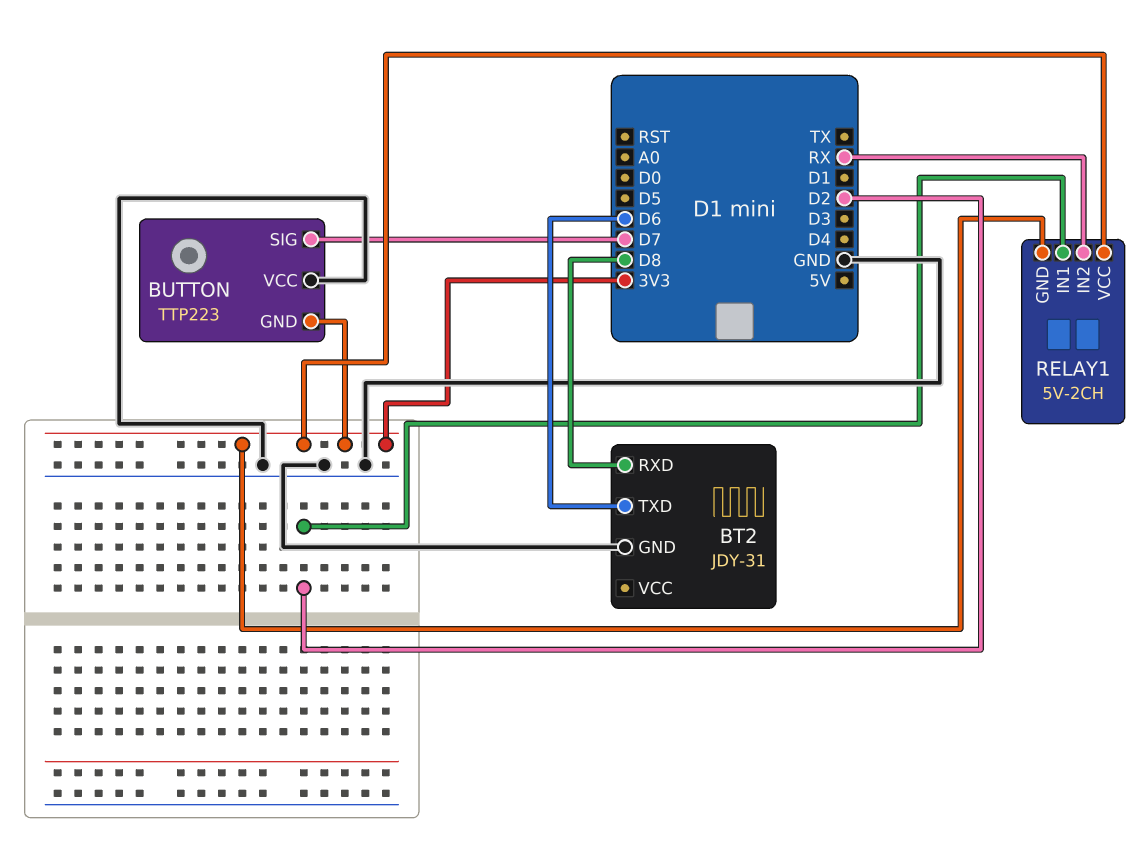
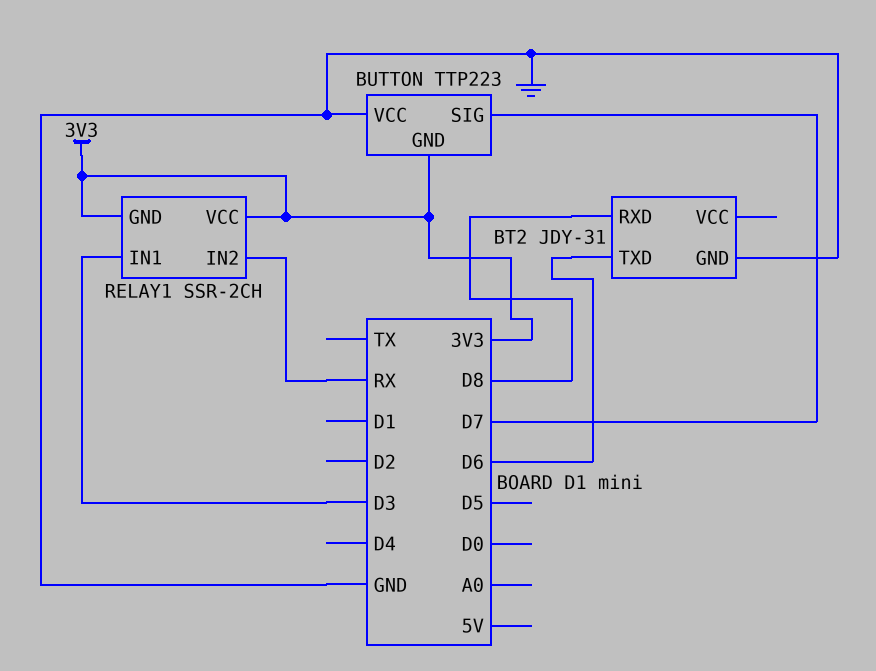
RELAY1: 5V-2CH -> SSR-2CH
RELAY1 pin IN1: D2 -> D3

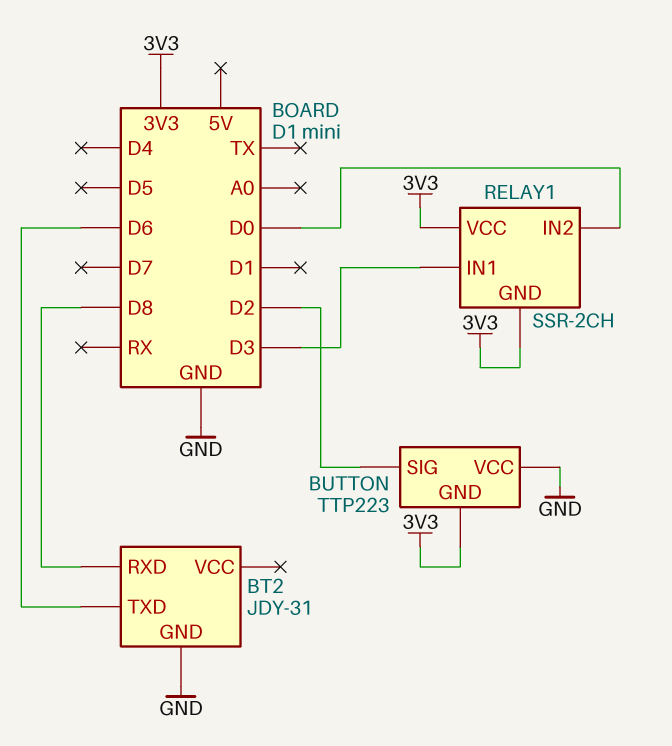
BUTTON pin SIG: D7 -> D2
RELAY1 pin IN2: RX -> D0

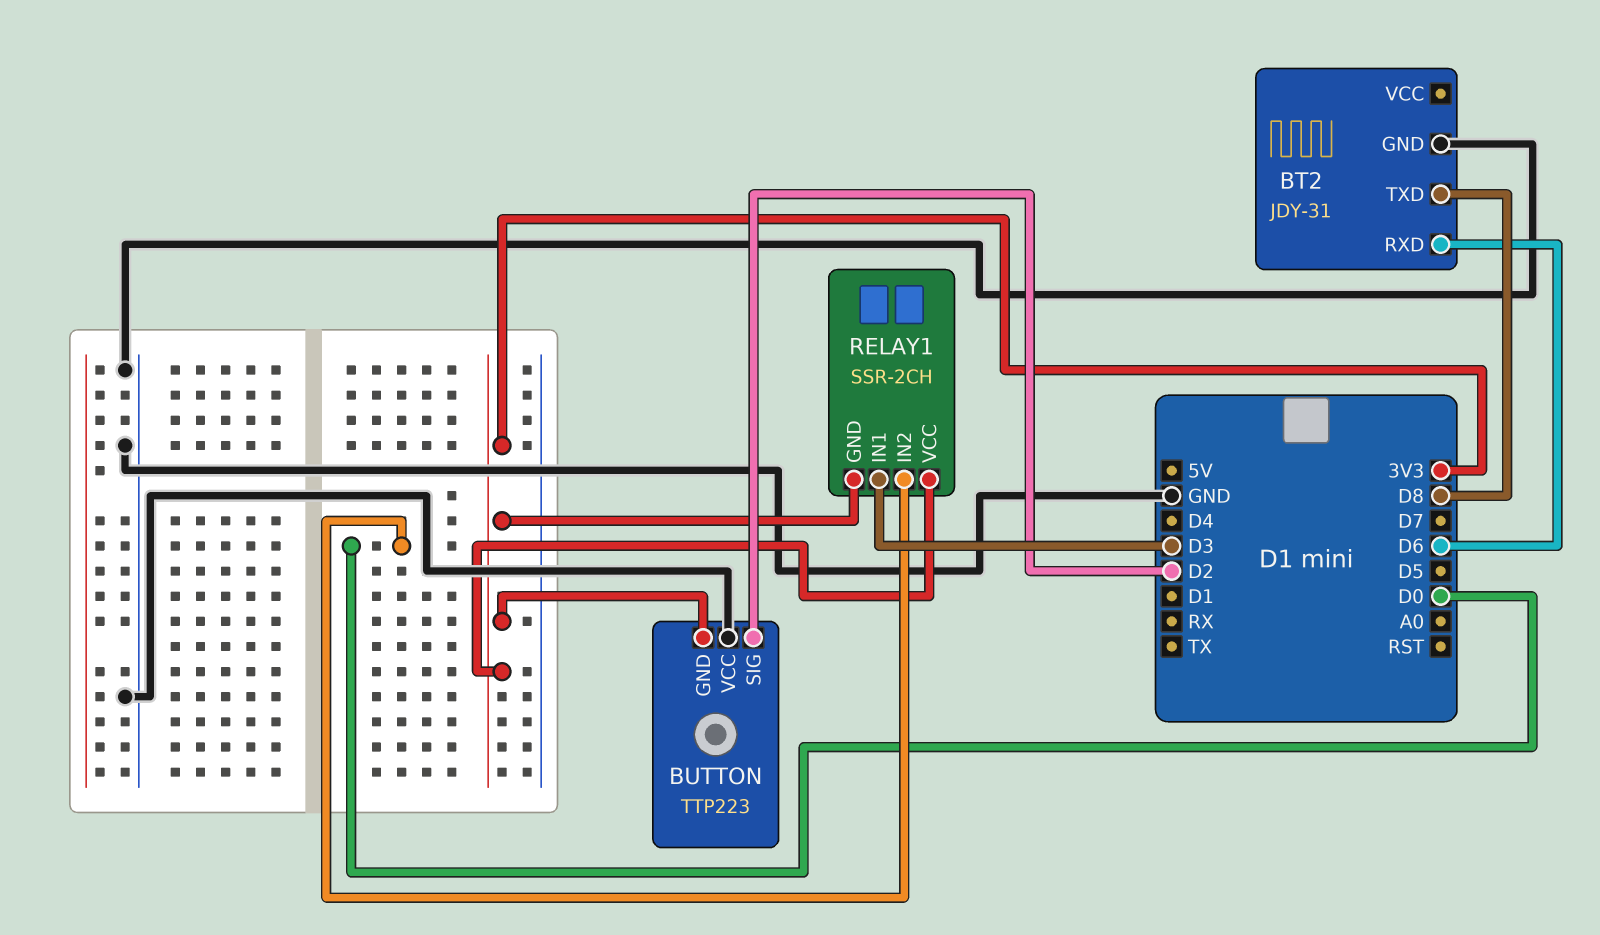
BT2 pin RXD: D8 -> D6
BT2 pin TXD: D6 -> D8

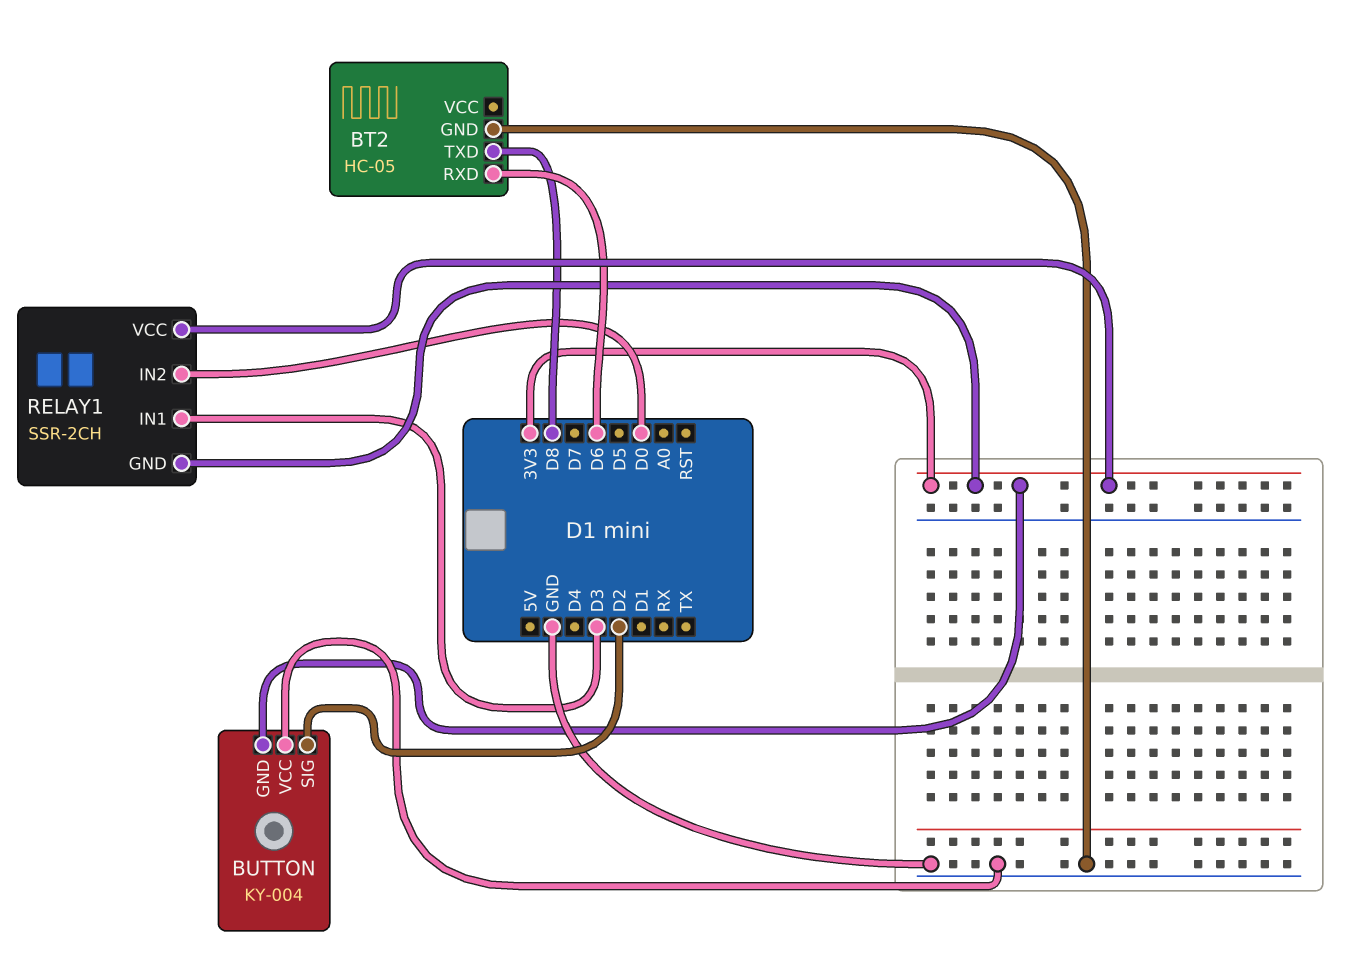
BT2: JDY-31 -> HC-05
BUTTON: TTP223 -> KY-004

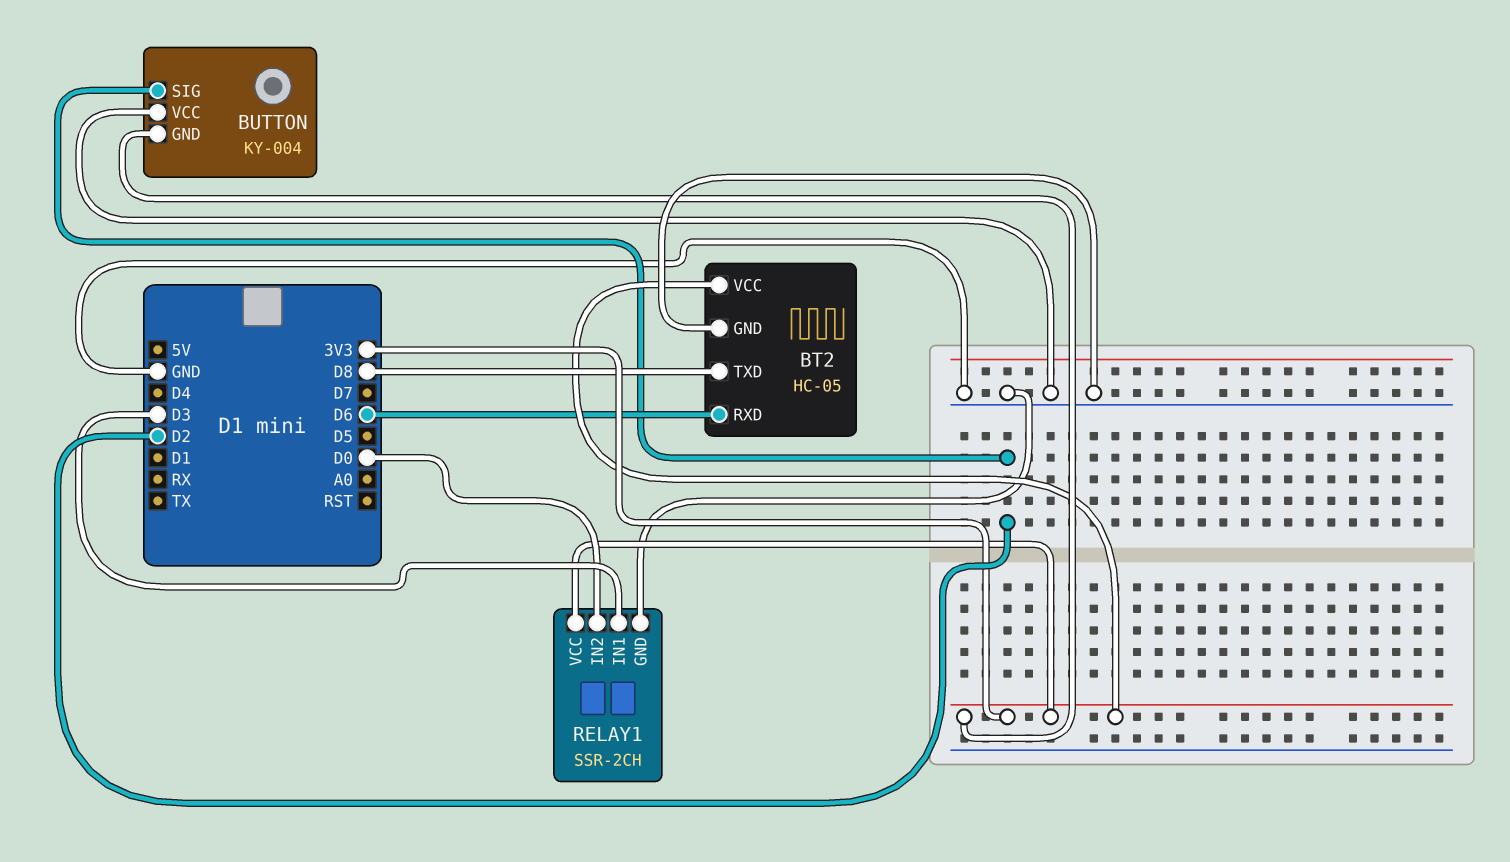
BT2 pin VCC: none -> 3V3
RELAY1 pin GND: 3V3 -> GND

